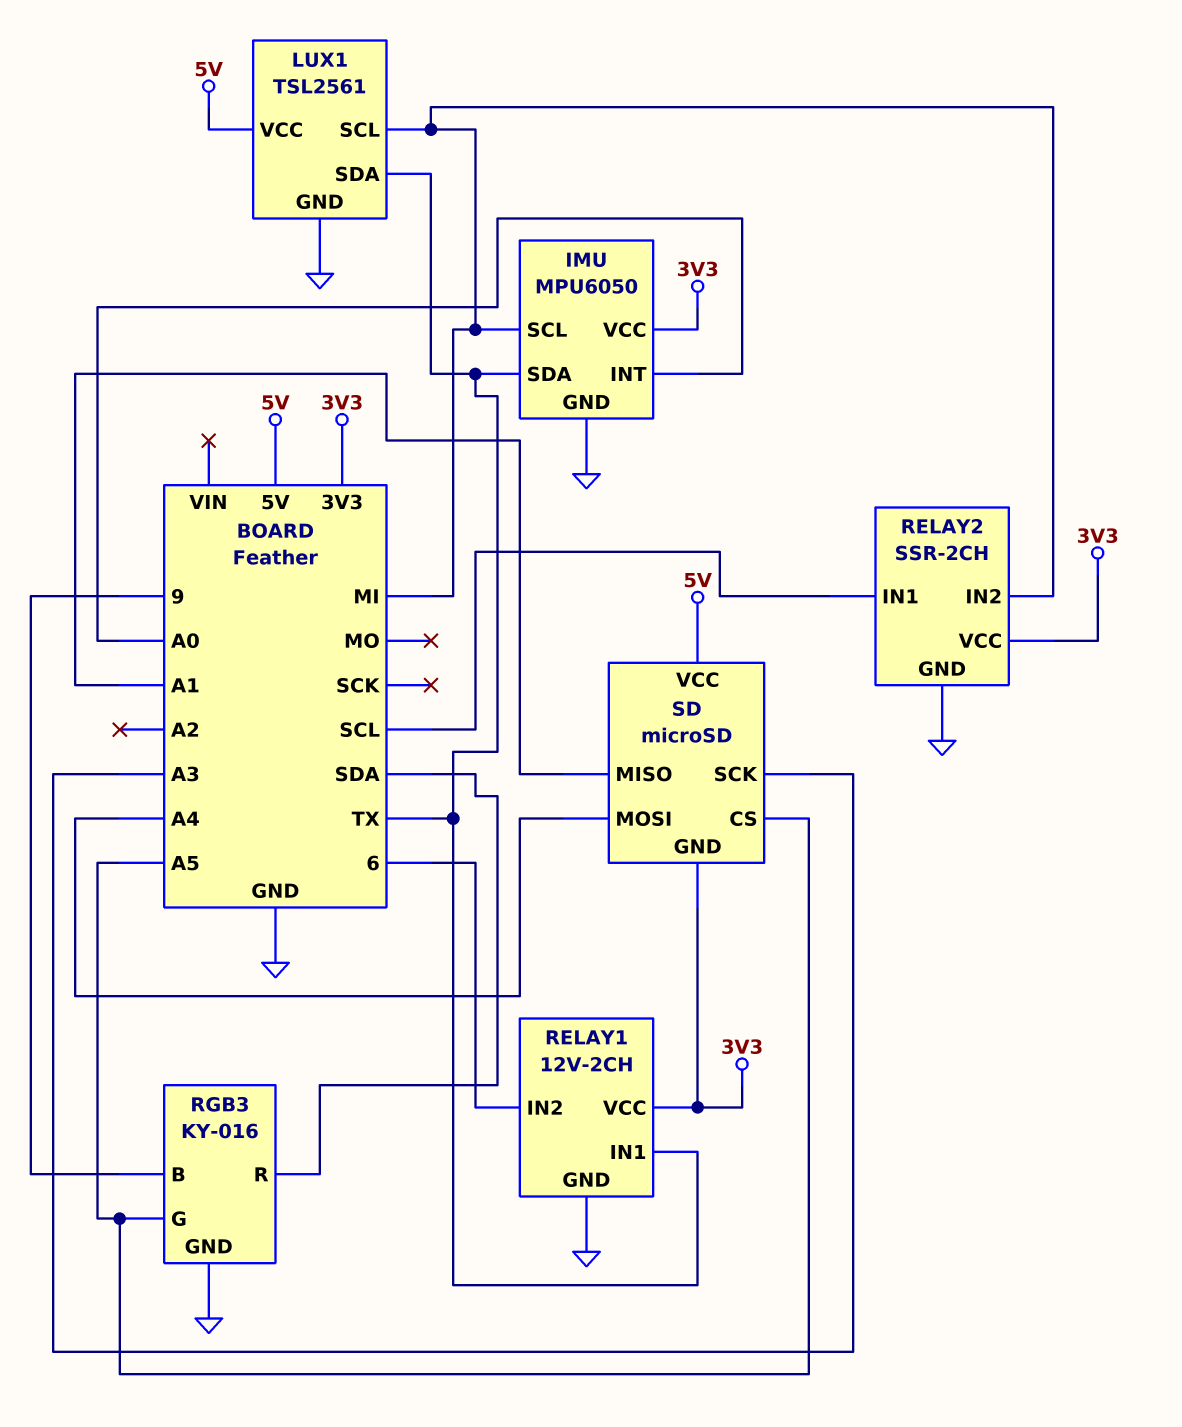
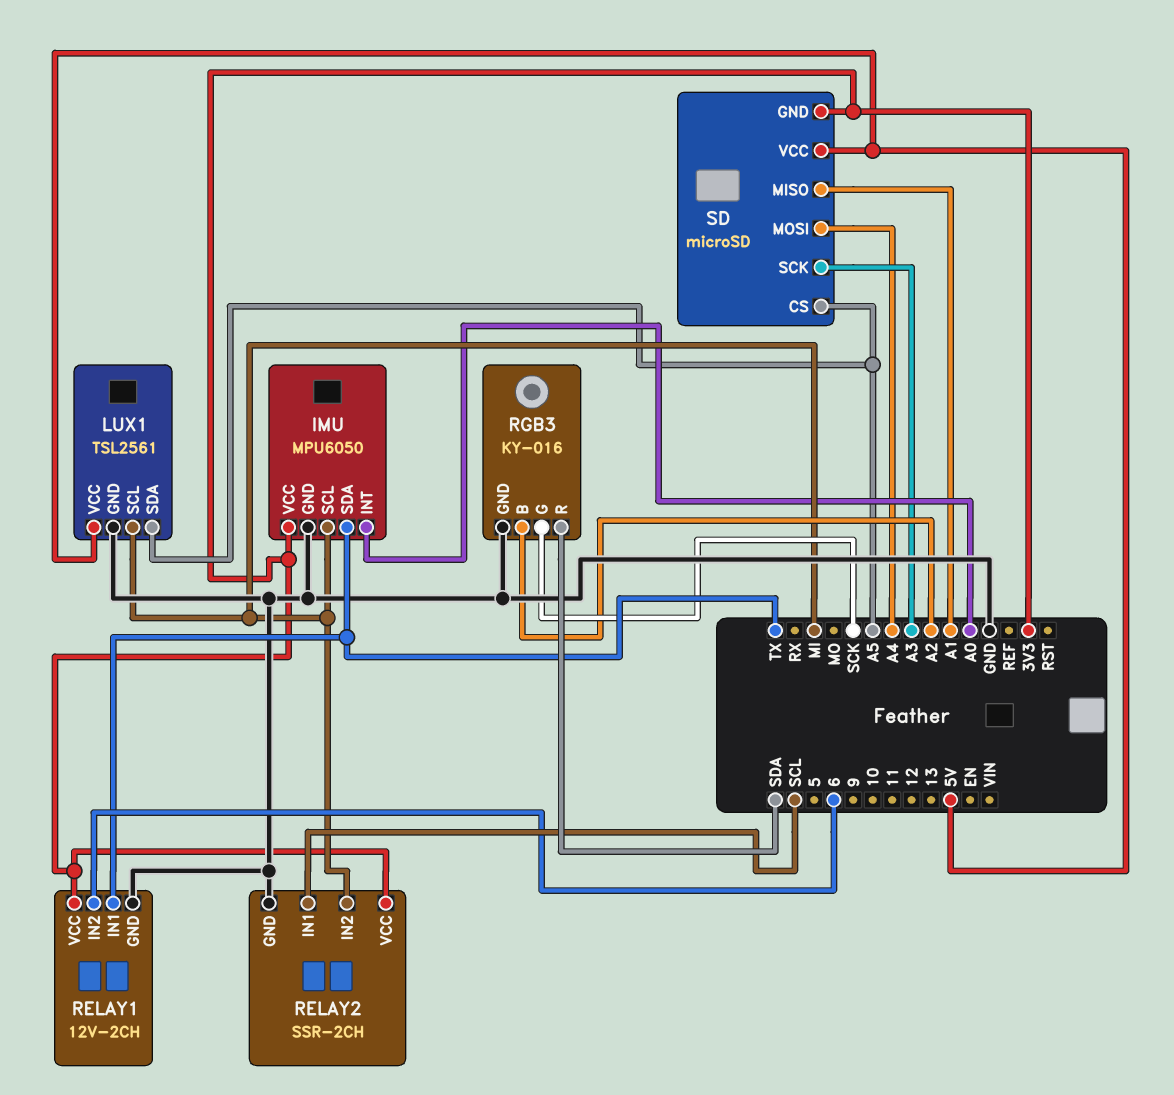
LUX1 pin SDA: TX -> A5
RGB3 pin B: 9 -> A2
RGB3 pin G: A5 -> SCK

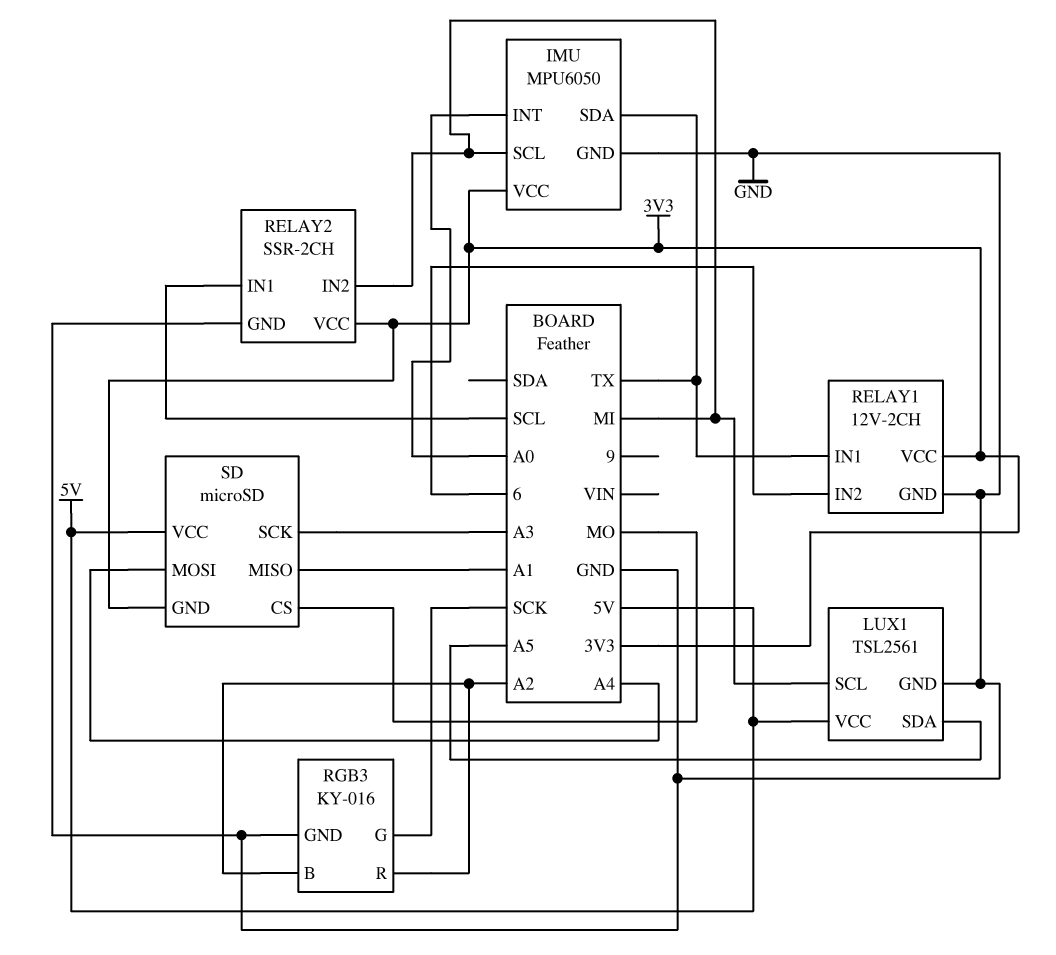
RGB3 pin R: SDA -> A2
SD pin CS: A5 -> MO

